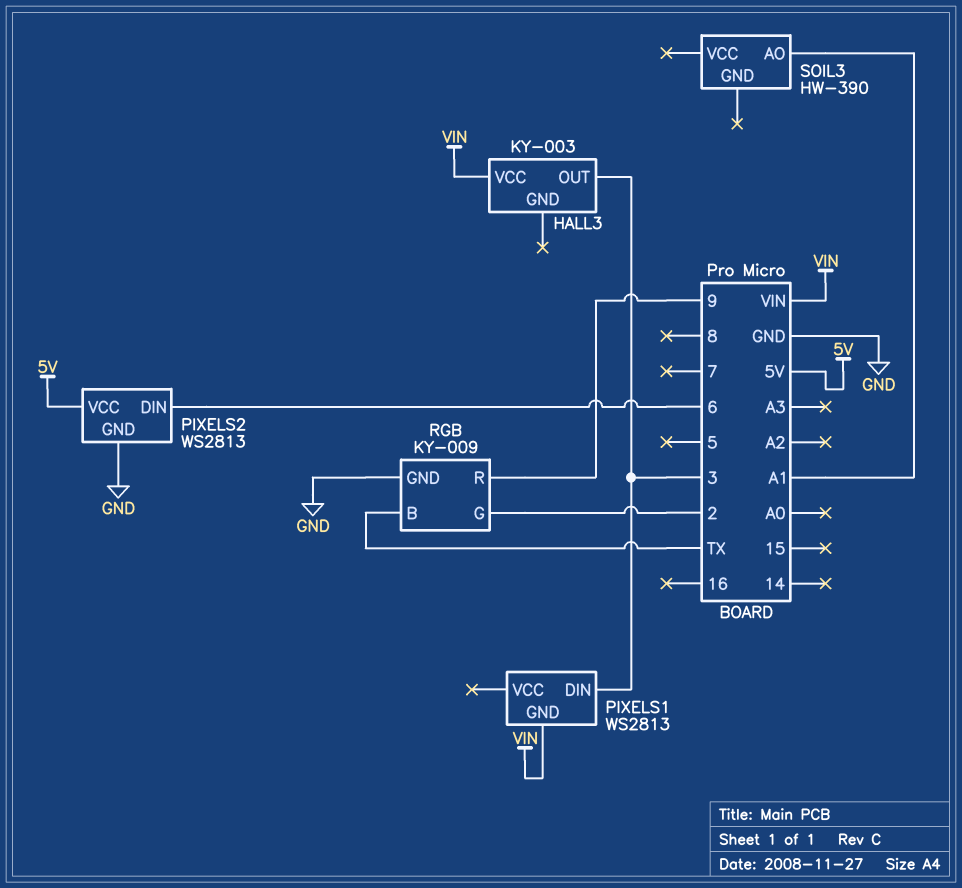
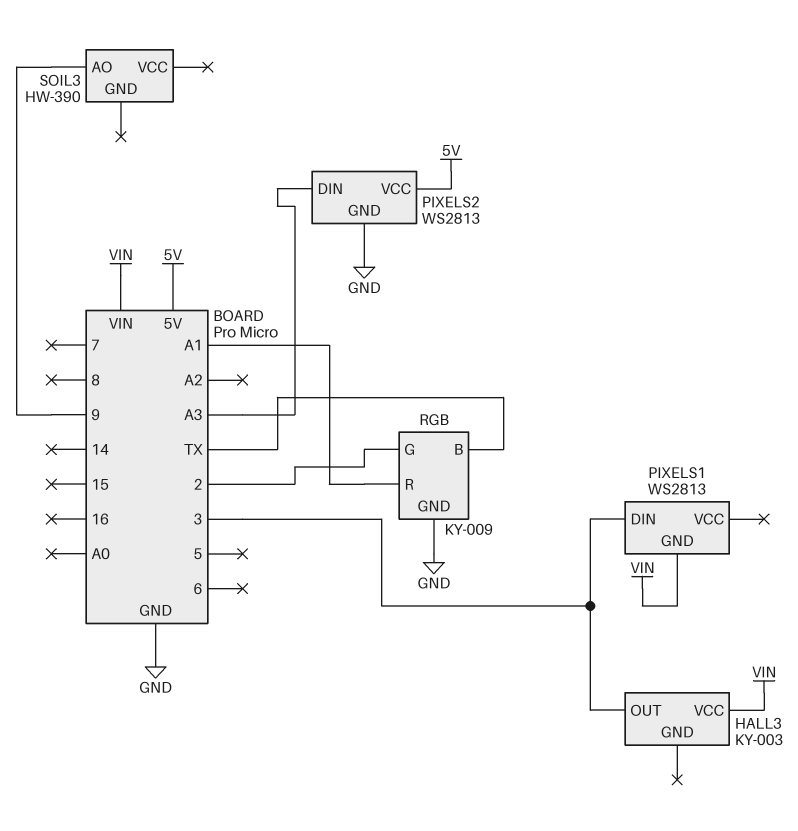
PIXELS2 pin DIN: 6 -> A3
RGB pin R: 9 -> A1
SOIL3 pin AO: A1 -> 9

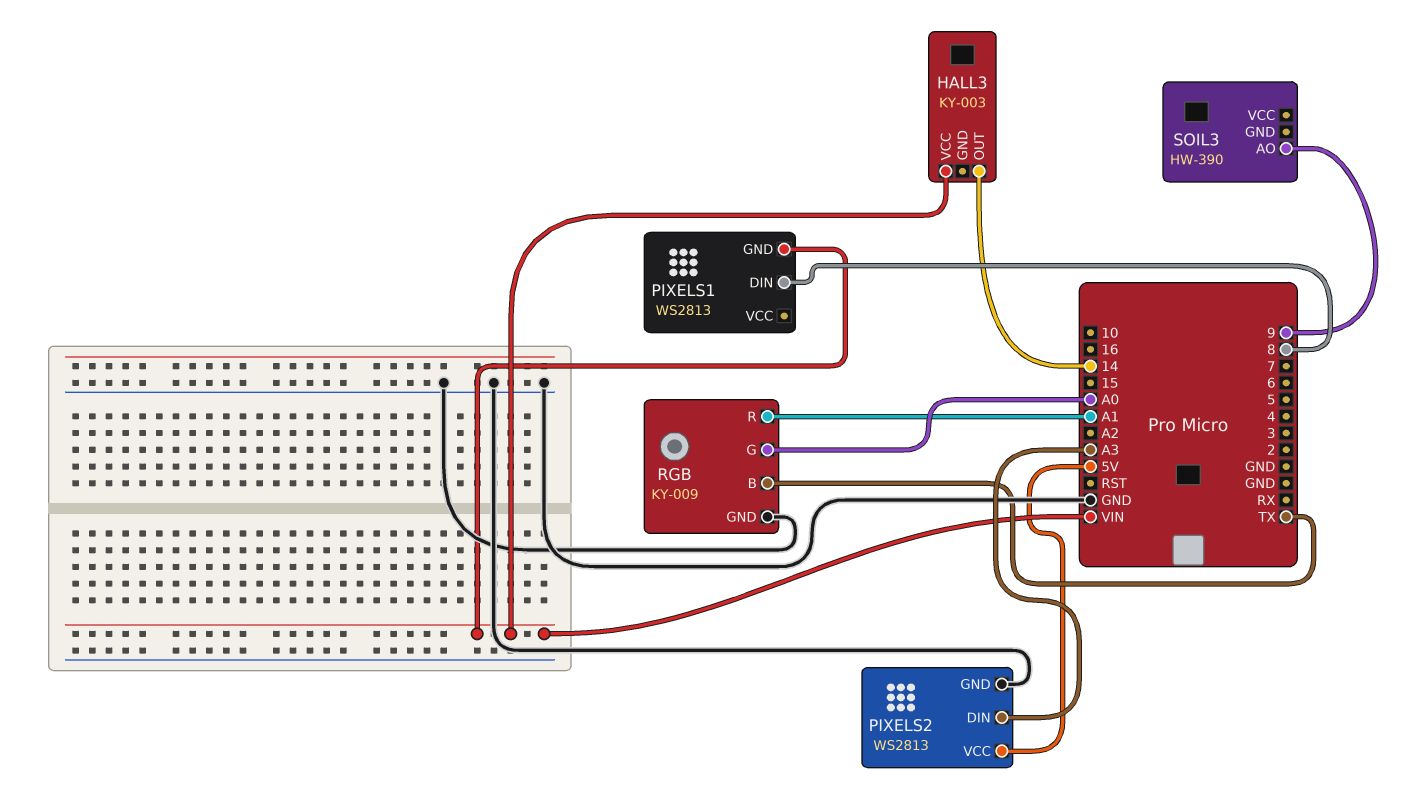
HALL3 pin OUT: 3 -> 14
PIXELS1 pin DIN: 3 -> 8
RGB pin G: 2 -> A0

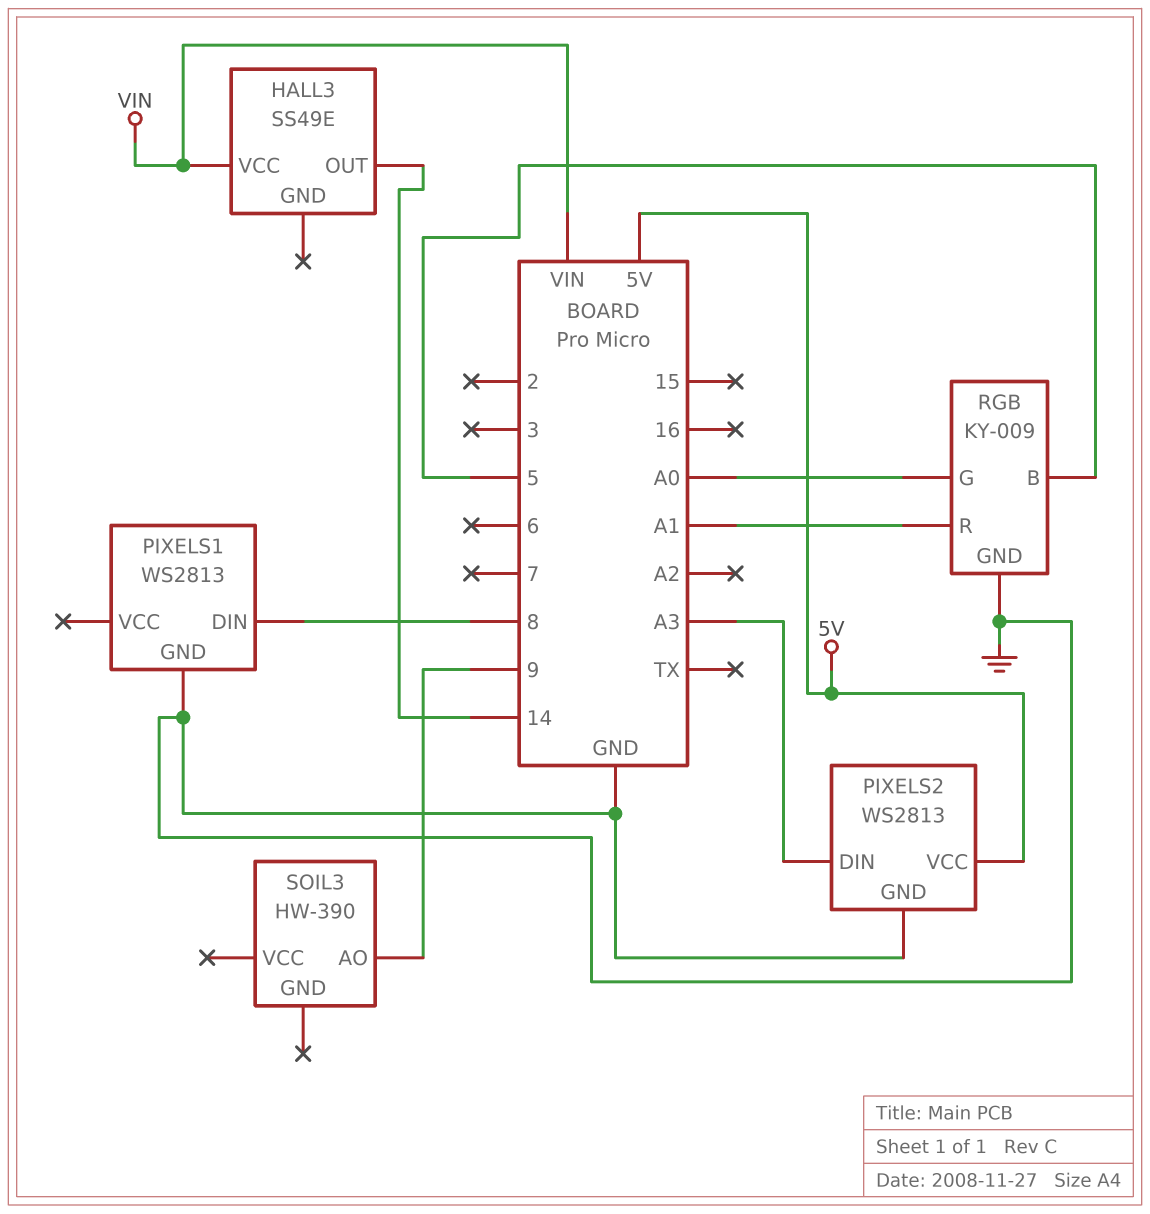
HALL3: KY-003 -> SS49E
PIXELS1 pin GND: VIN -> GND
RGB pin B: TX -> 5

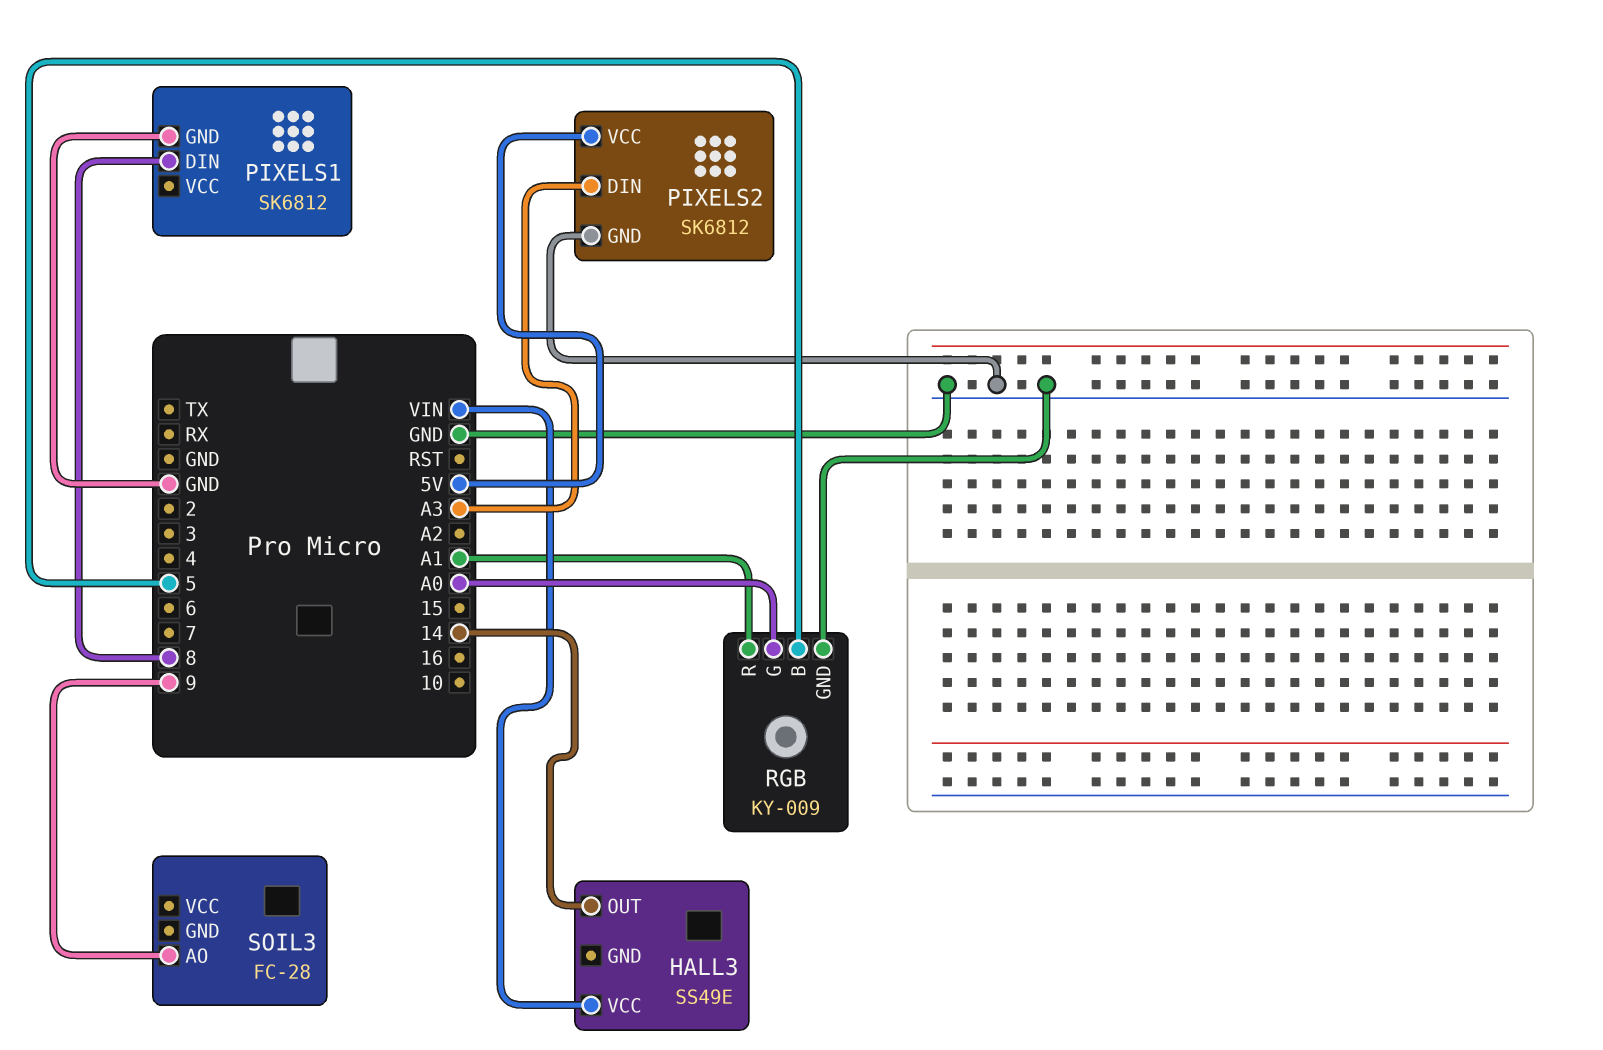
PIXELS1: WS2813 -> SK6812
PIXELS2: WS2813 -> SK6812
SOIL3: HW-390 -> FC-28

